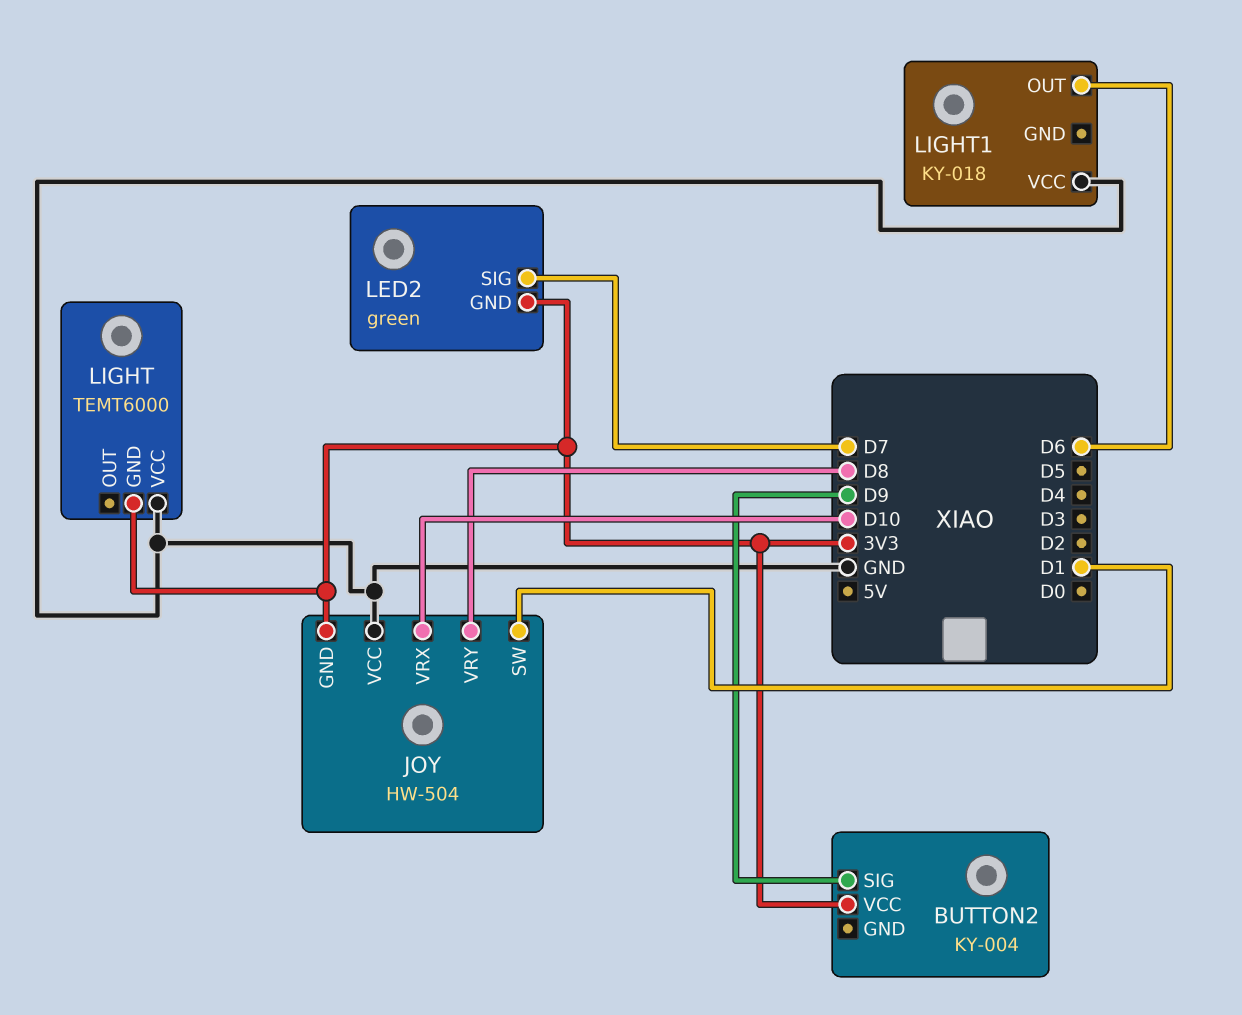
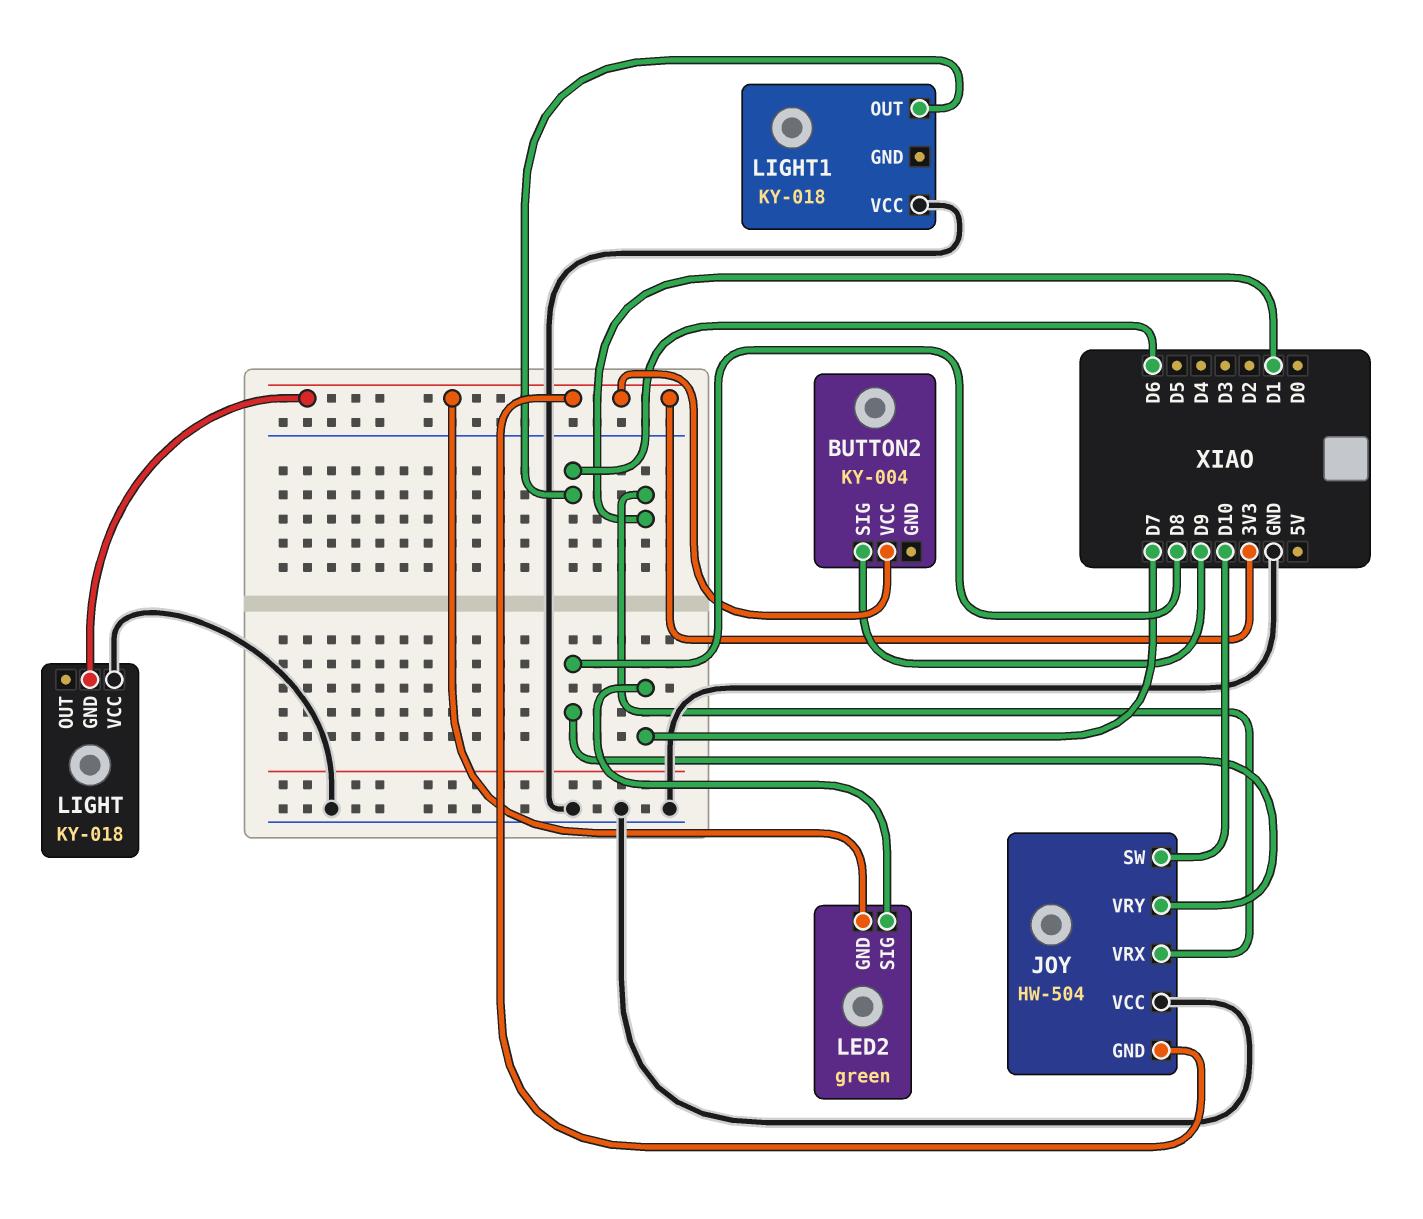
JOY pin SW: D1 -> D10
JOY pin VRX: D10 -> D1
LIGHT: TEMT6000 -> KY-018

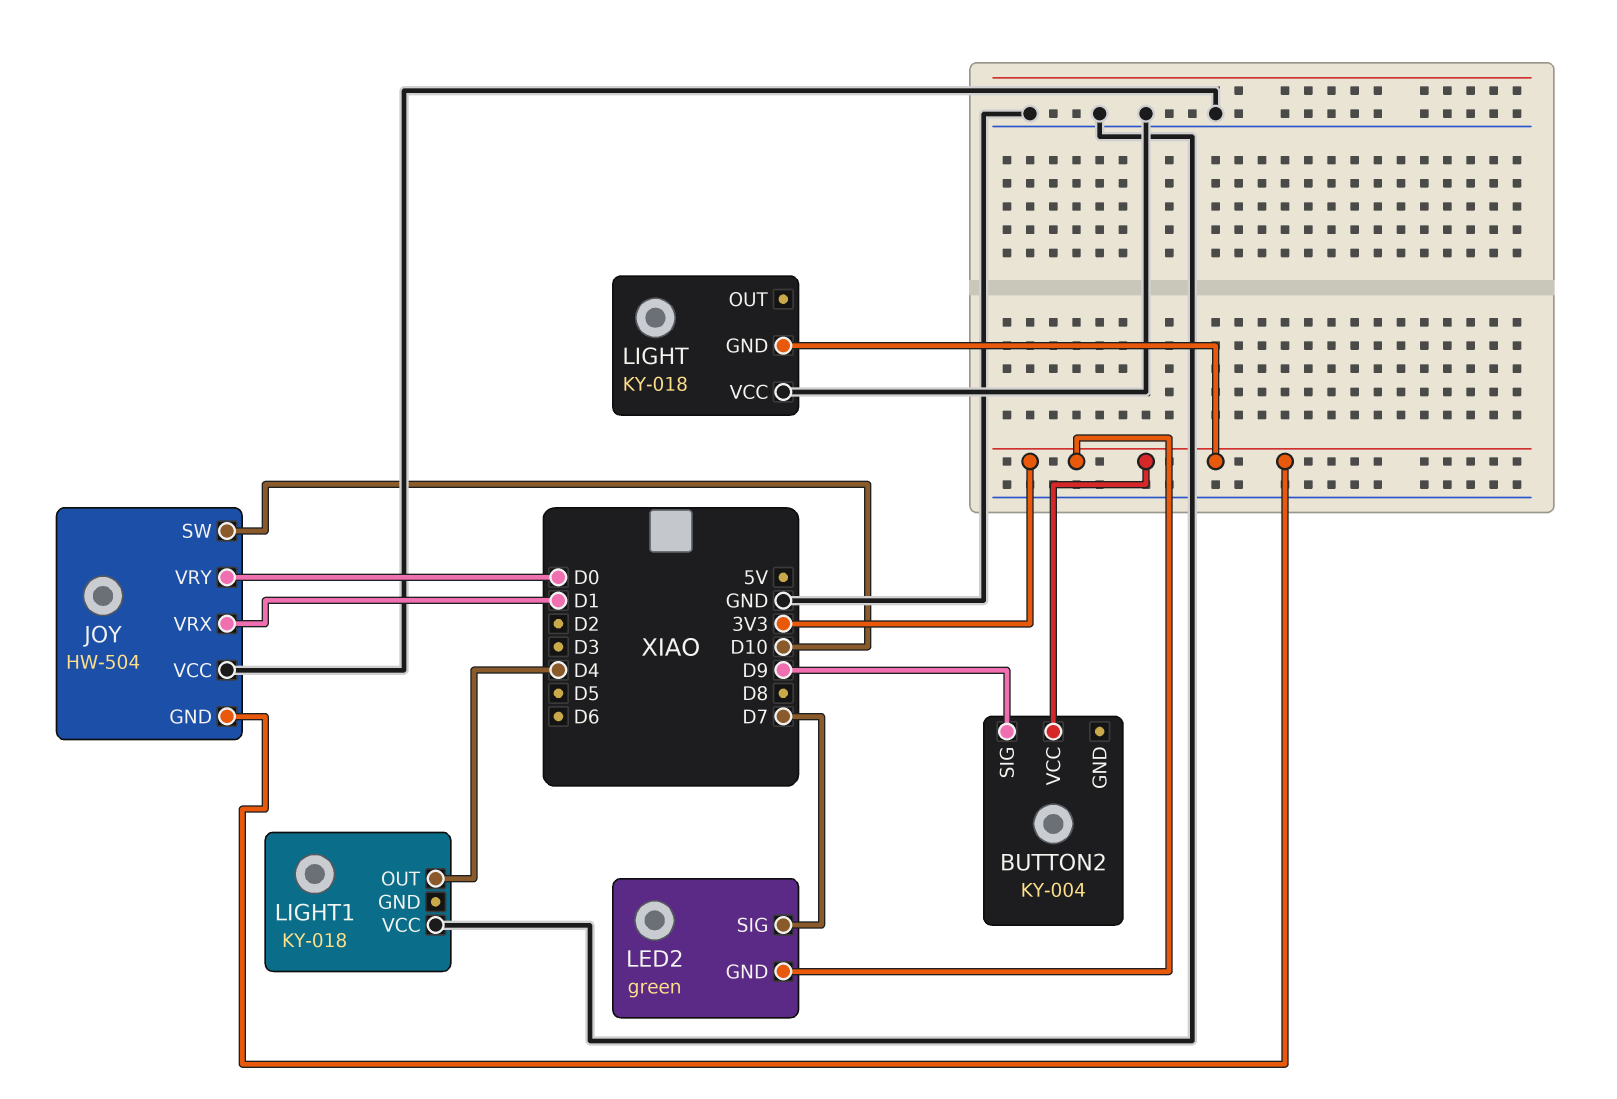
JOY pin VRY: D8 -> D0
LIGHT1 pin OUT: D6 -> D4

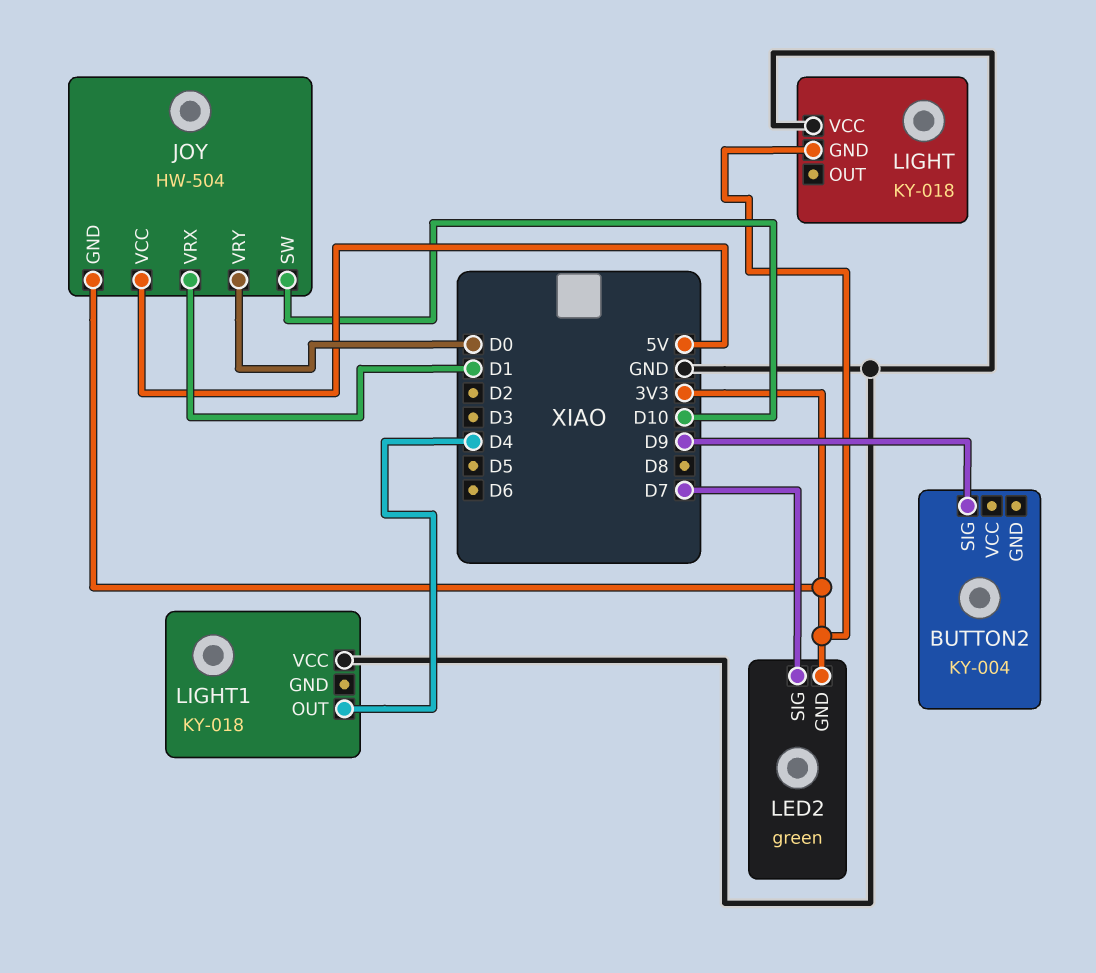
BUTTON2 pin VCC: 3V3 -> none
JOY pin VCC: GND -> 5V

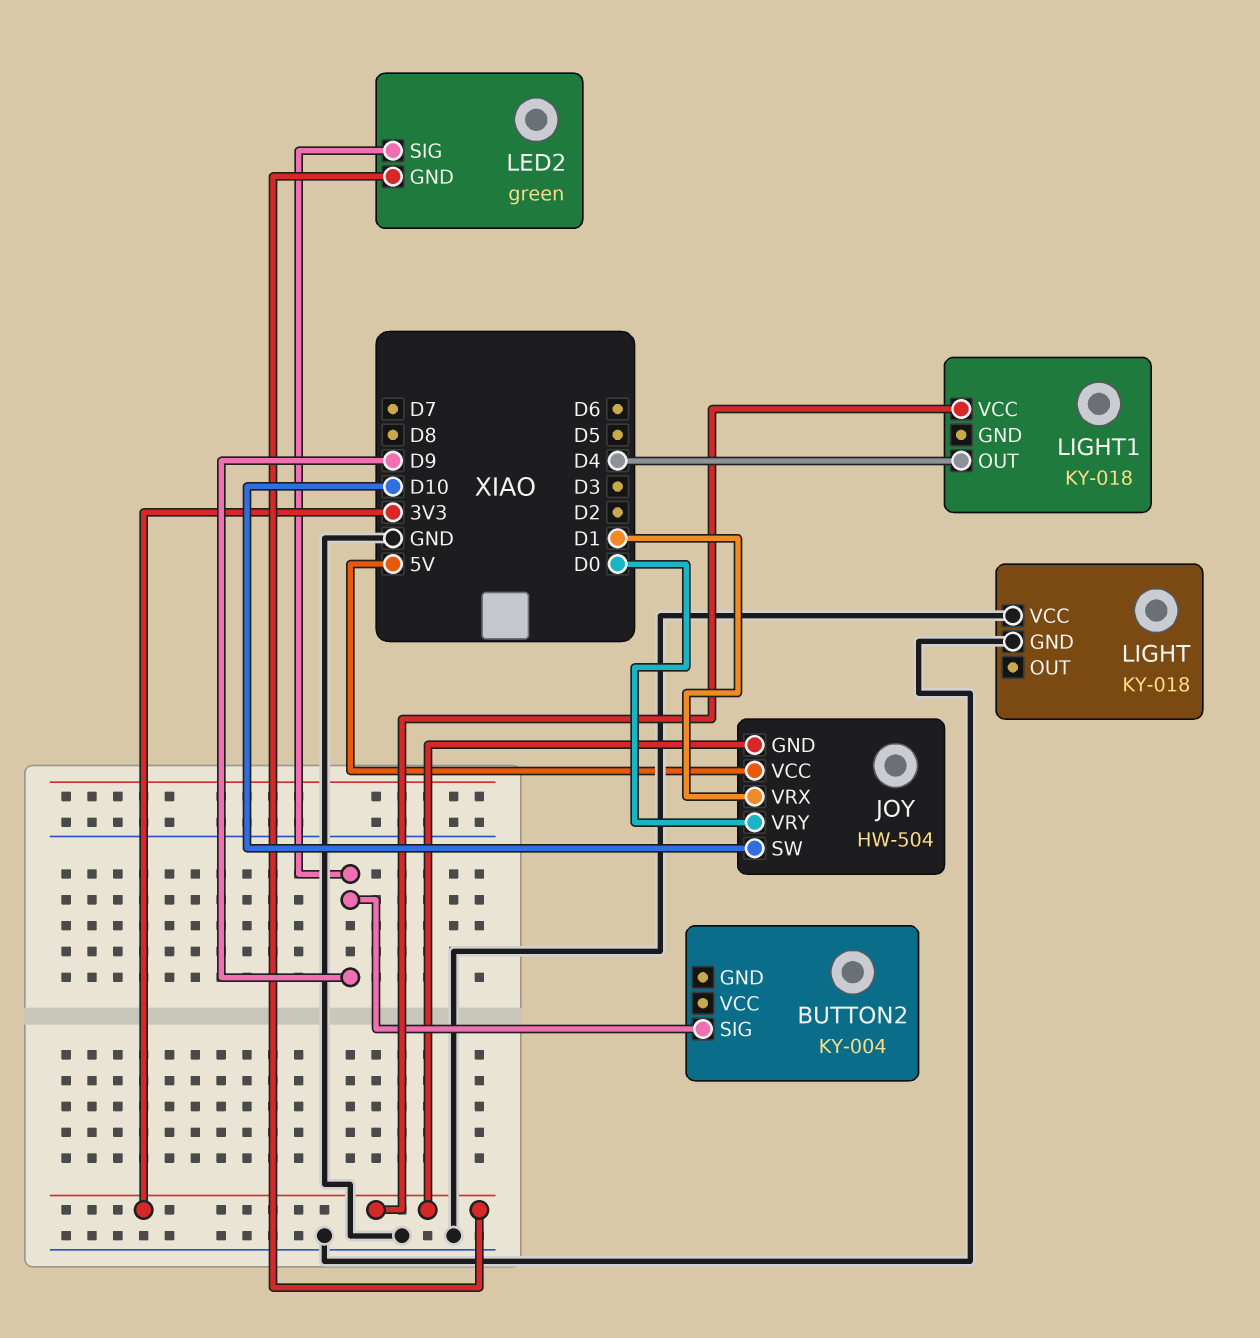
LED2 pin SIG: D7 -> D9
LIGHT pin GND: 3V3 -> GND
LIGHT1 pin VCC: GND -> 3V3

